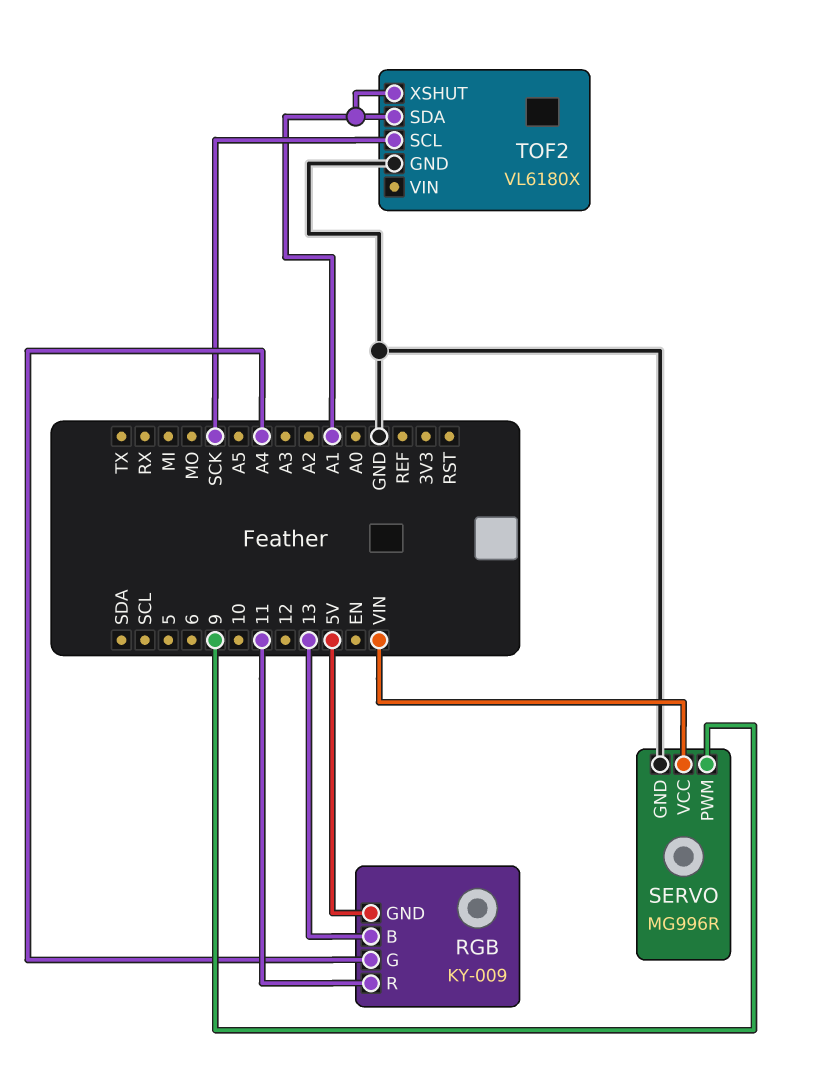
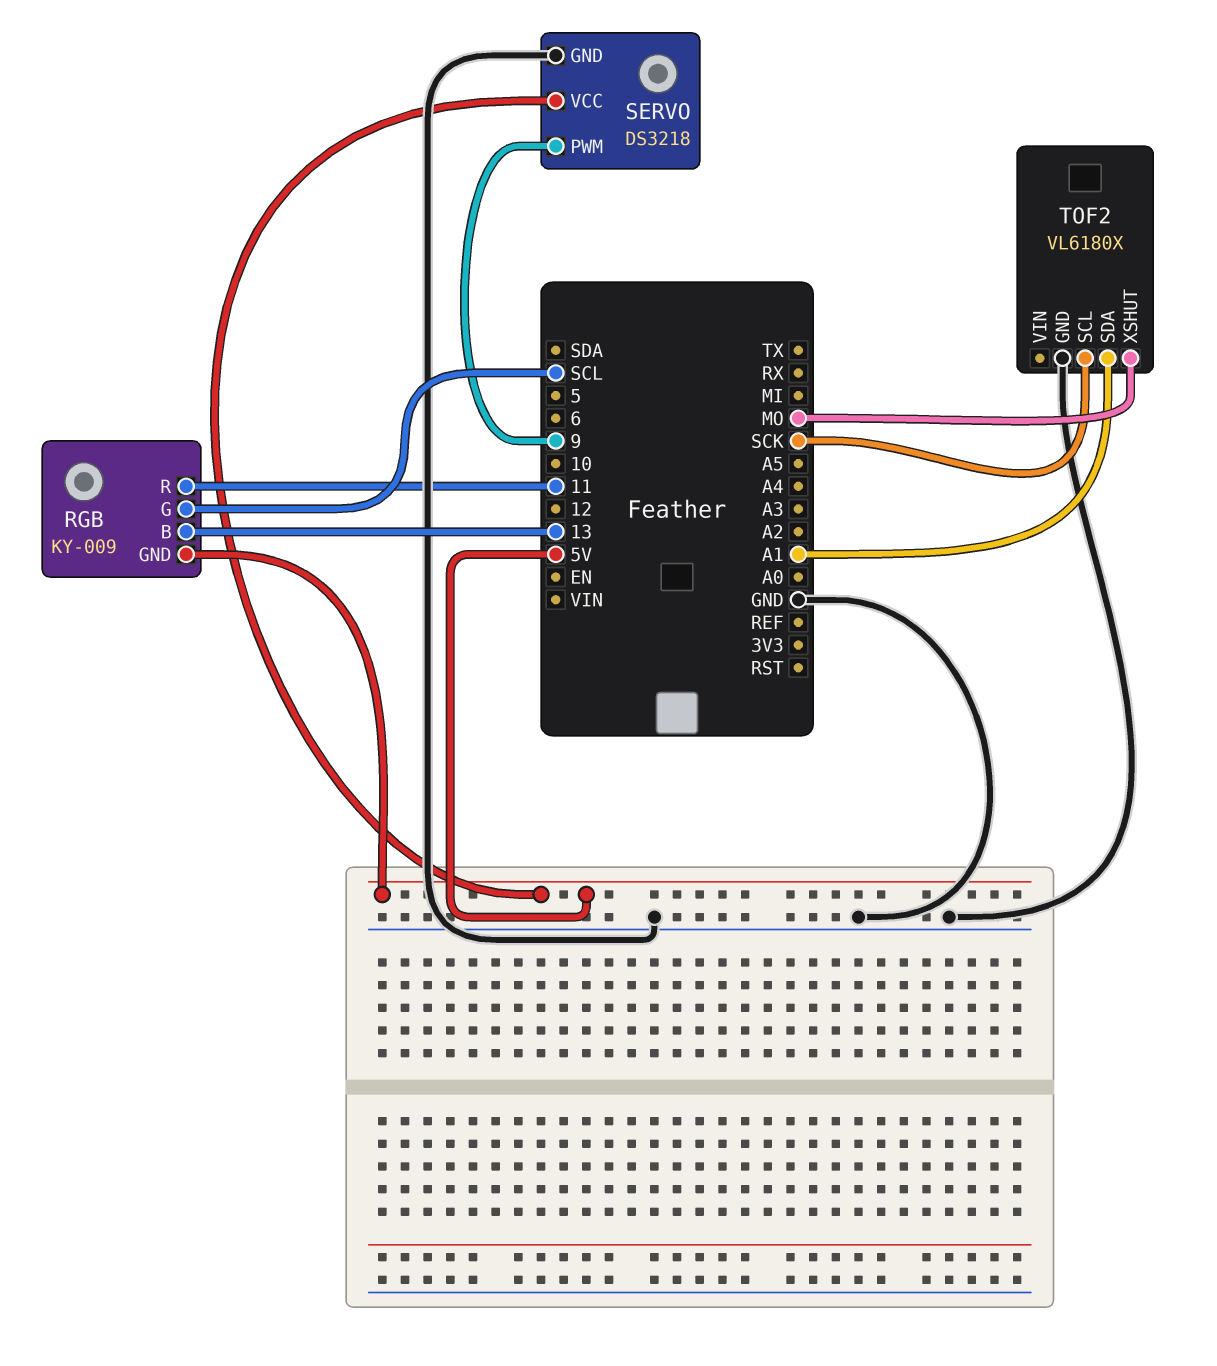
RGB pin G: A4 -> SCL
SERVO: MG996R -> DS3218
SERVO pin VCC: VIN -> 5V
TOF2 pin XSHUT: A1 -> MO

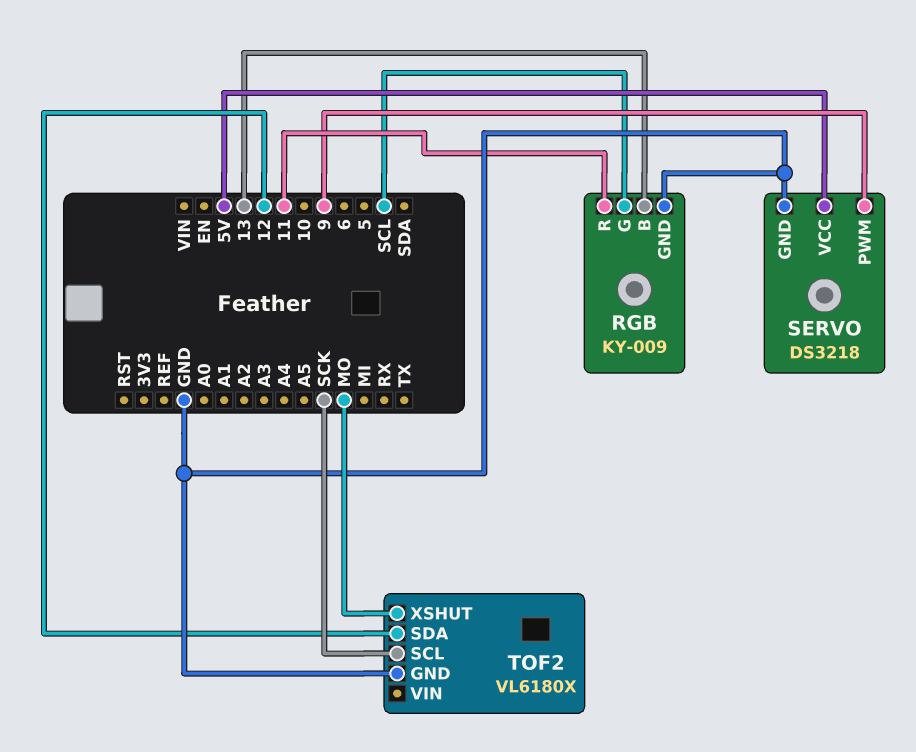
RGB pin GND: 5V -> GND
TOF2 pin SDA: A1 -> 12

